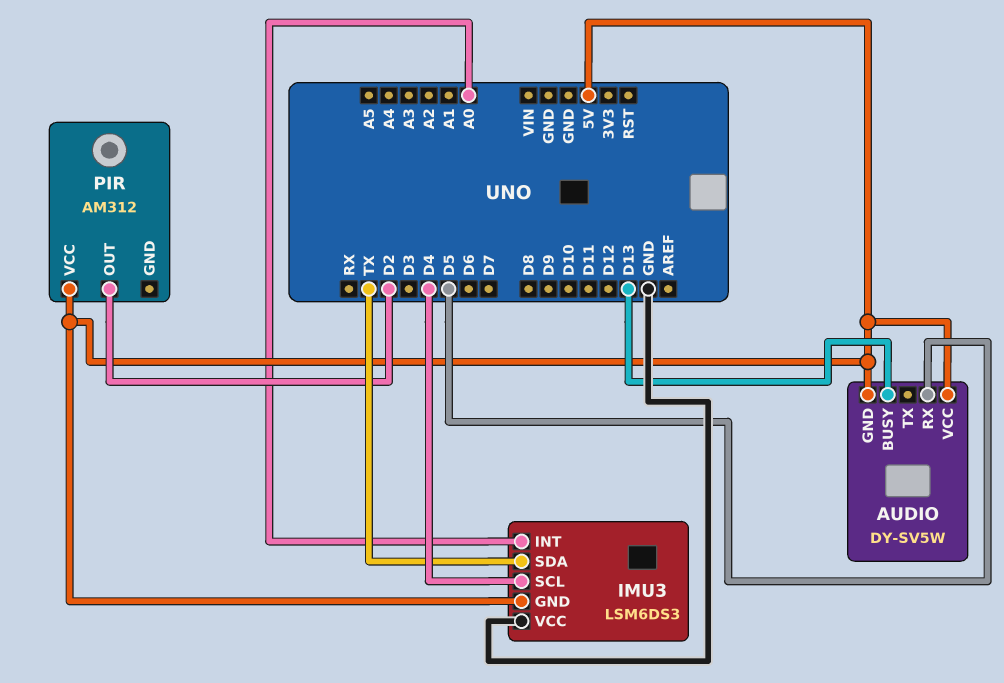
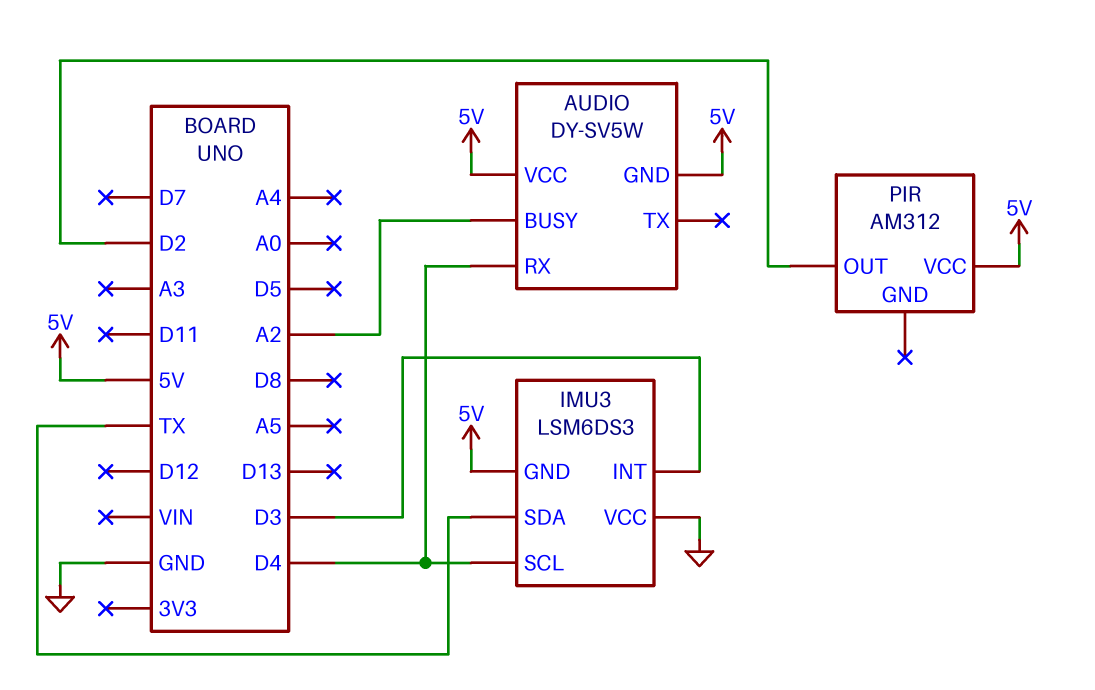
AUDIO pin BUSY: D13 -> A2
AUDIO pin RX: D5 -> D4
IMU3 pin INT: A0 -> D3

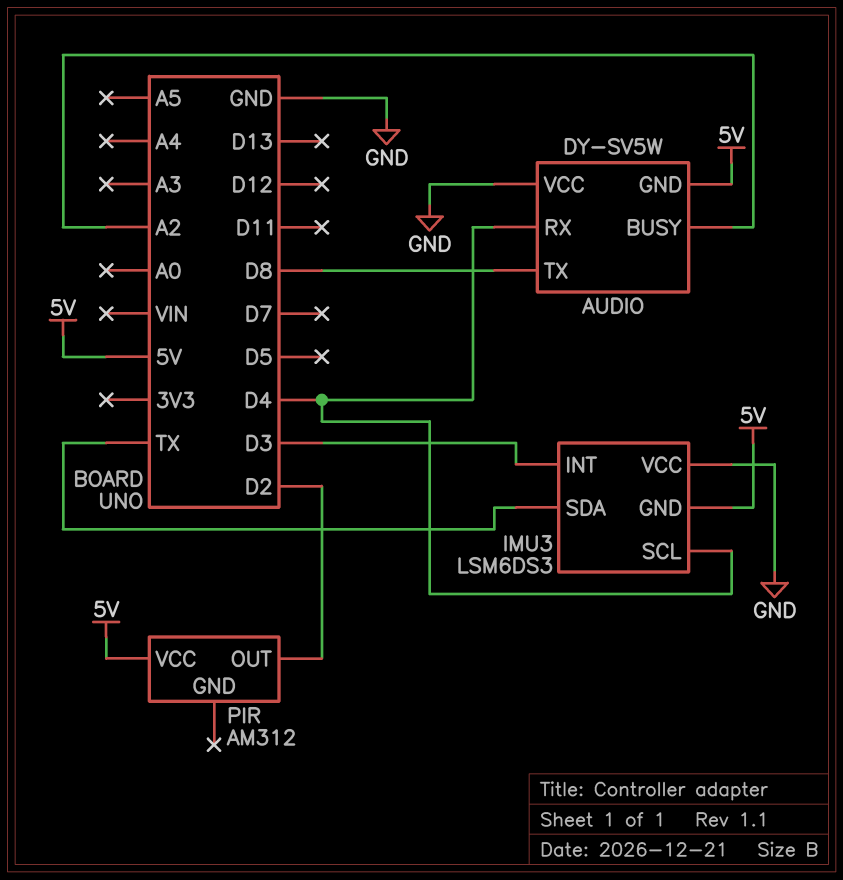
AUDIO pin TX: none -> D8
AUDIO pin VCC: 5V -> GND

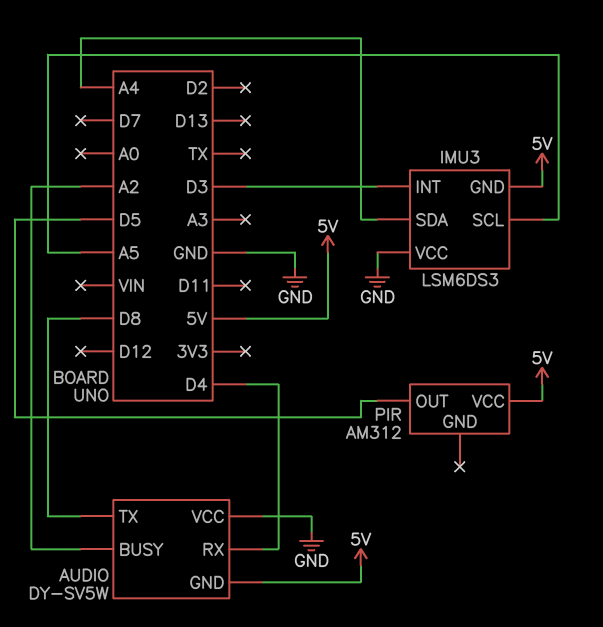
IMU3 pin SCL: D4 -> A5
IMU3 pin SDA: TX -> A4
PIR pin OUT: D2 -> D5

